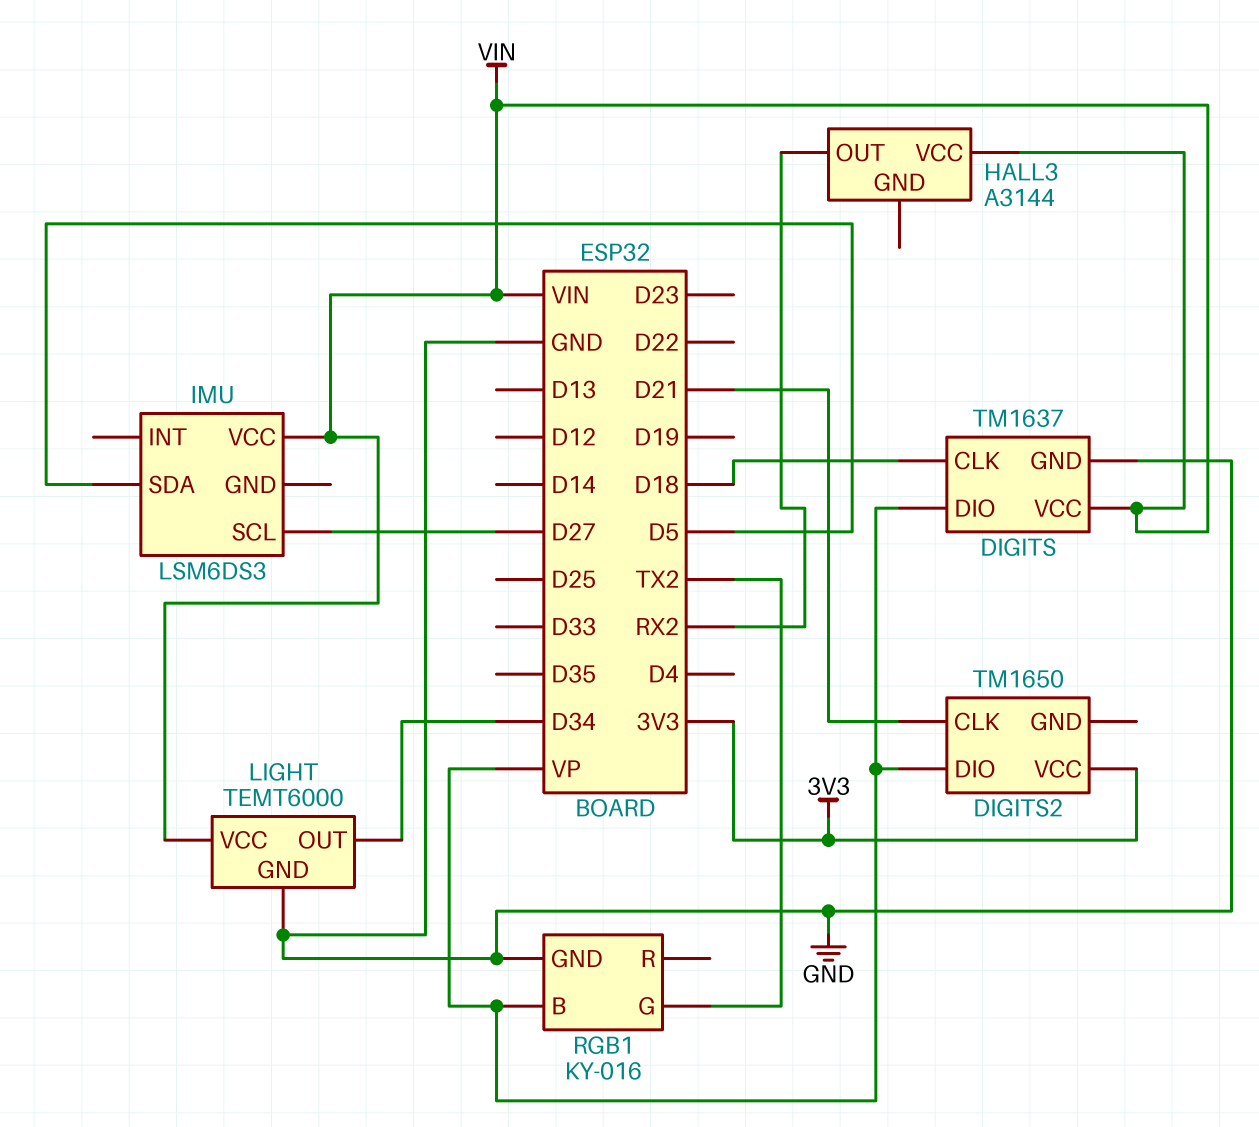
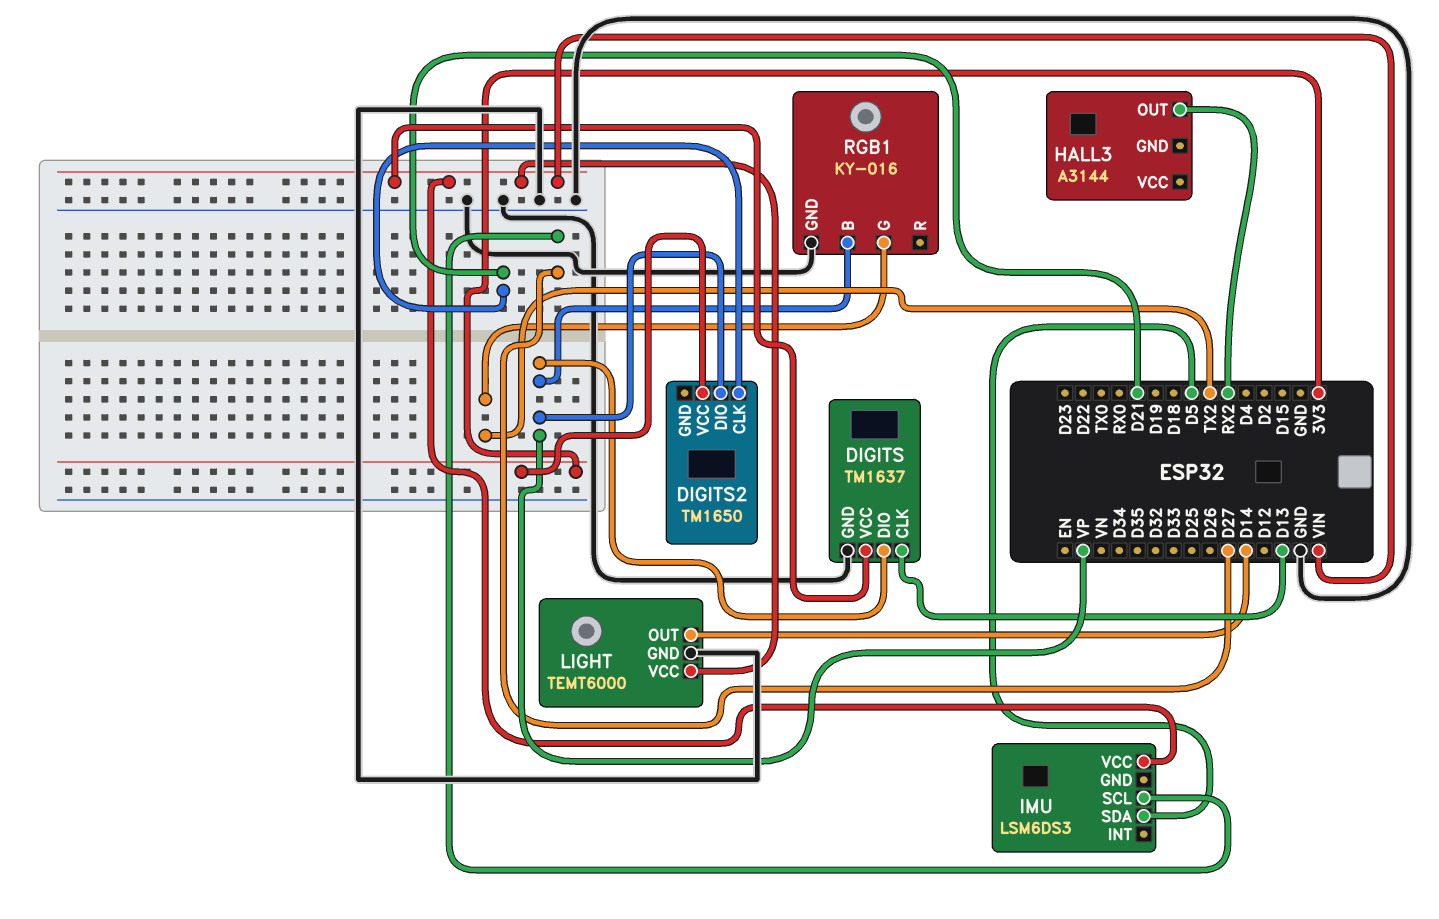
DIGITS pin CLK: D18 -> D13
HALL3 pin VCC: VIN -> none
LIGHT pin OUT: D34 -> D14

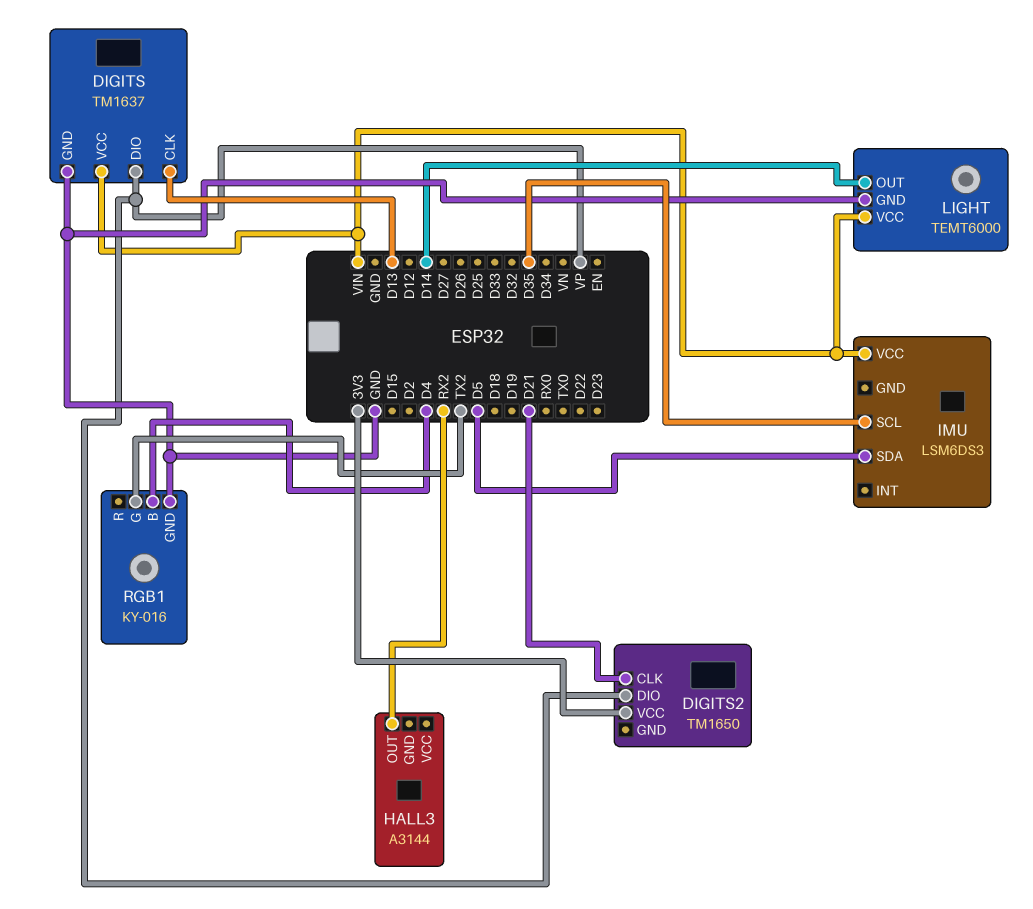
IMU pin SCL: D27 -> D35
RGB1 pin B: VP -> D4

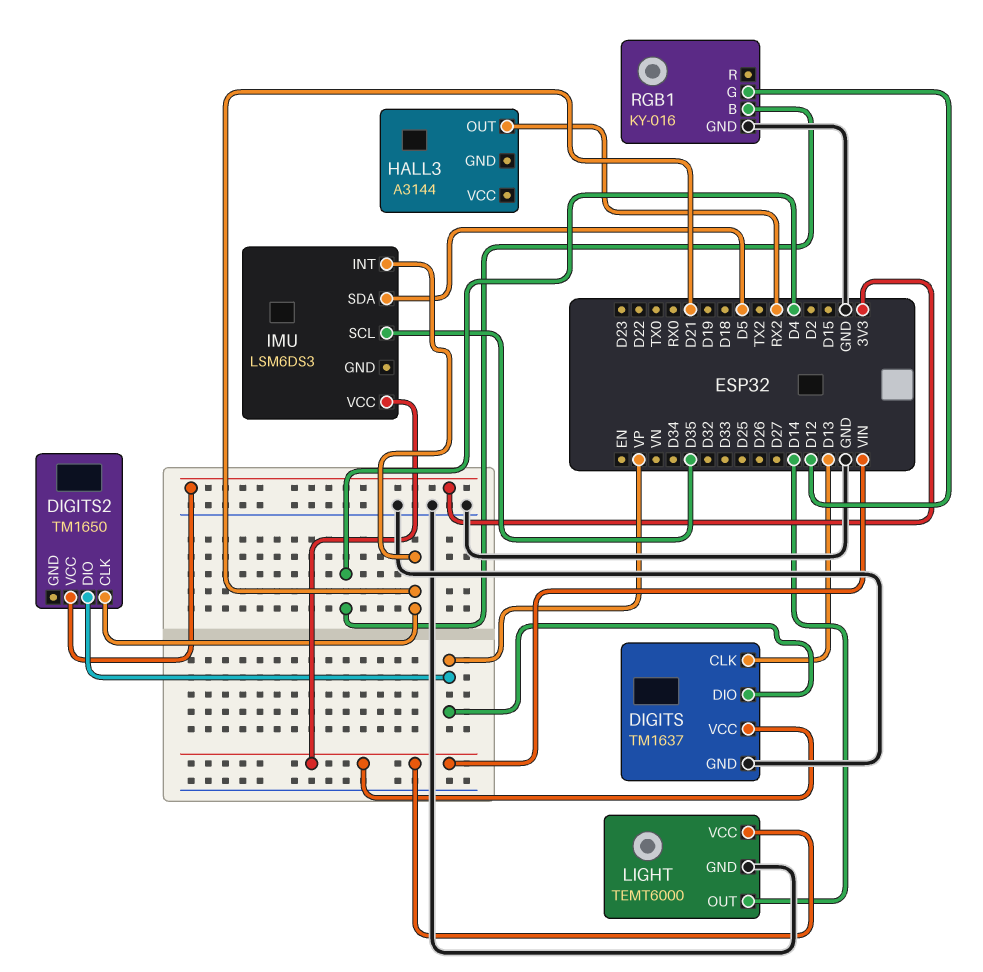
IMU pin INT: none -> D21
RGB1 pin G: TX2 -> D12

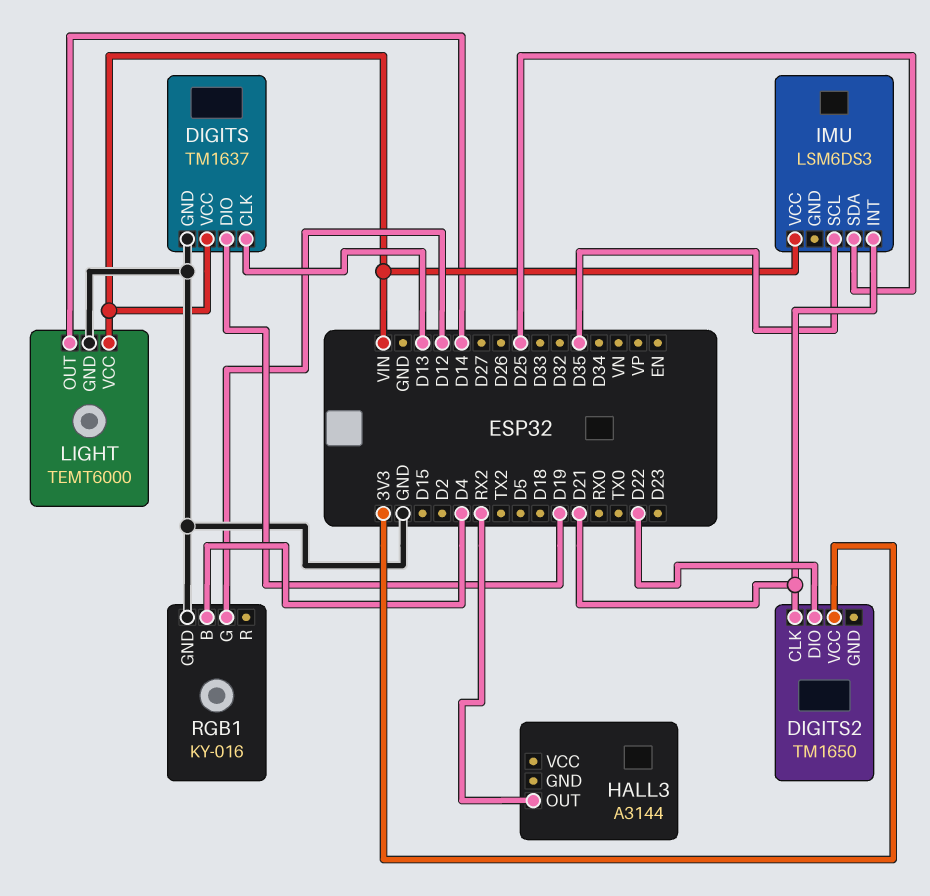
DIGITS pin DIO: VP -> D19
DIGITS2 pin DIO: VP -> D22
IMU pin SDA: D5 -> D25

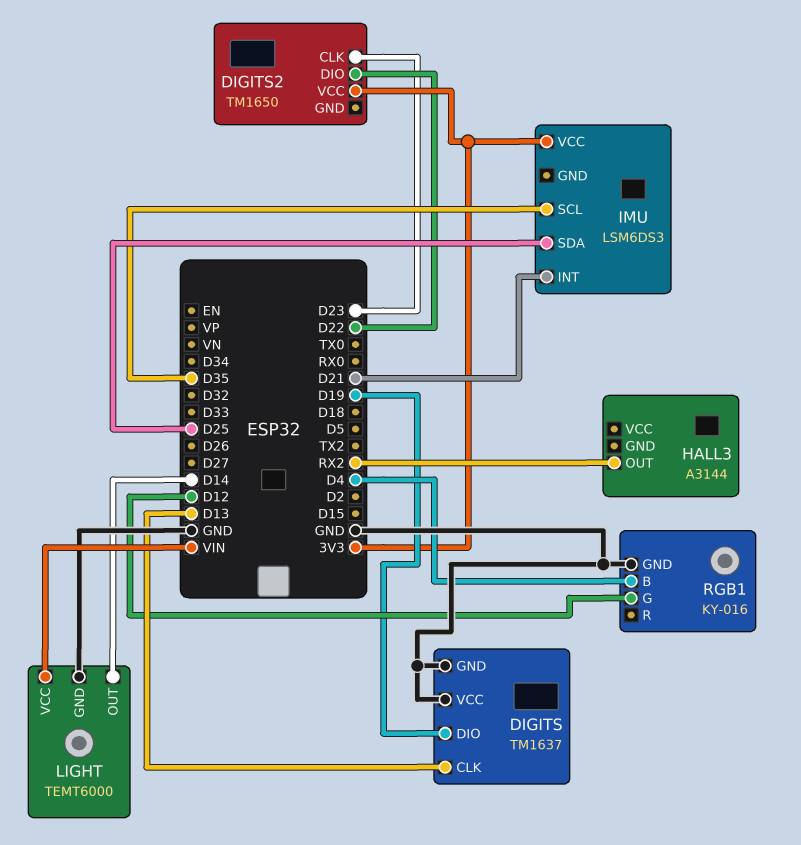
DIGITS pin VCC: VIN -> GND
DIGITS2 pin CLK: D21 -> D23
IMU pin VCC: VIN -> 3V3

